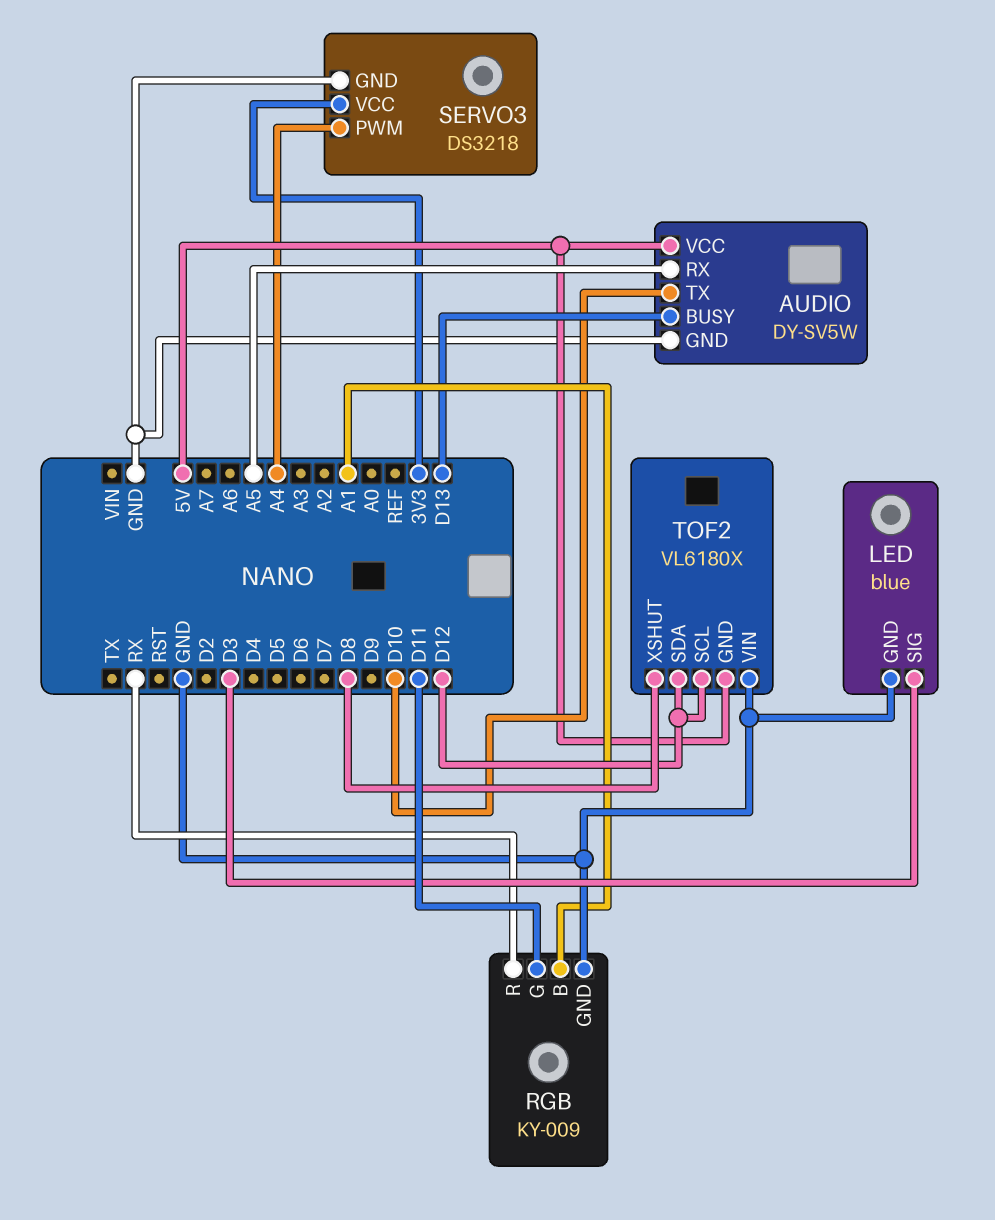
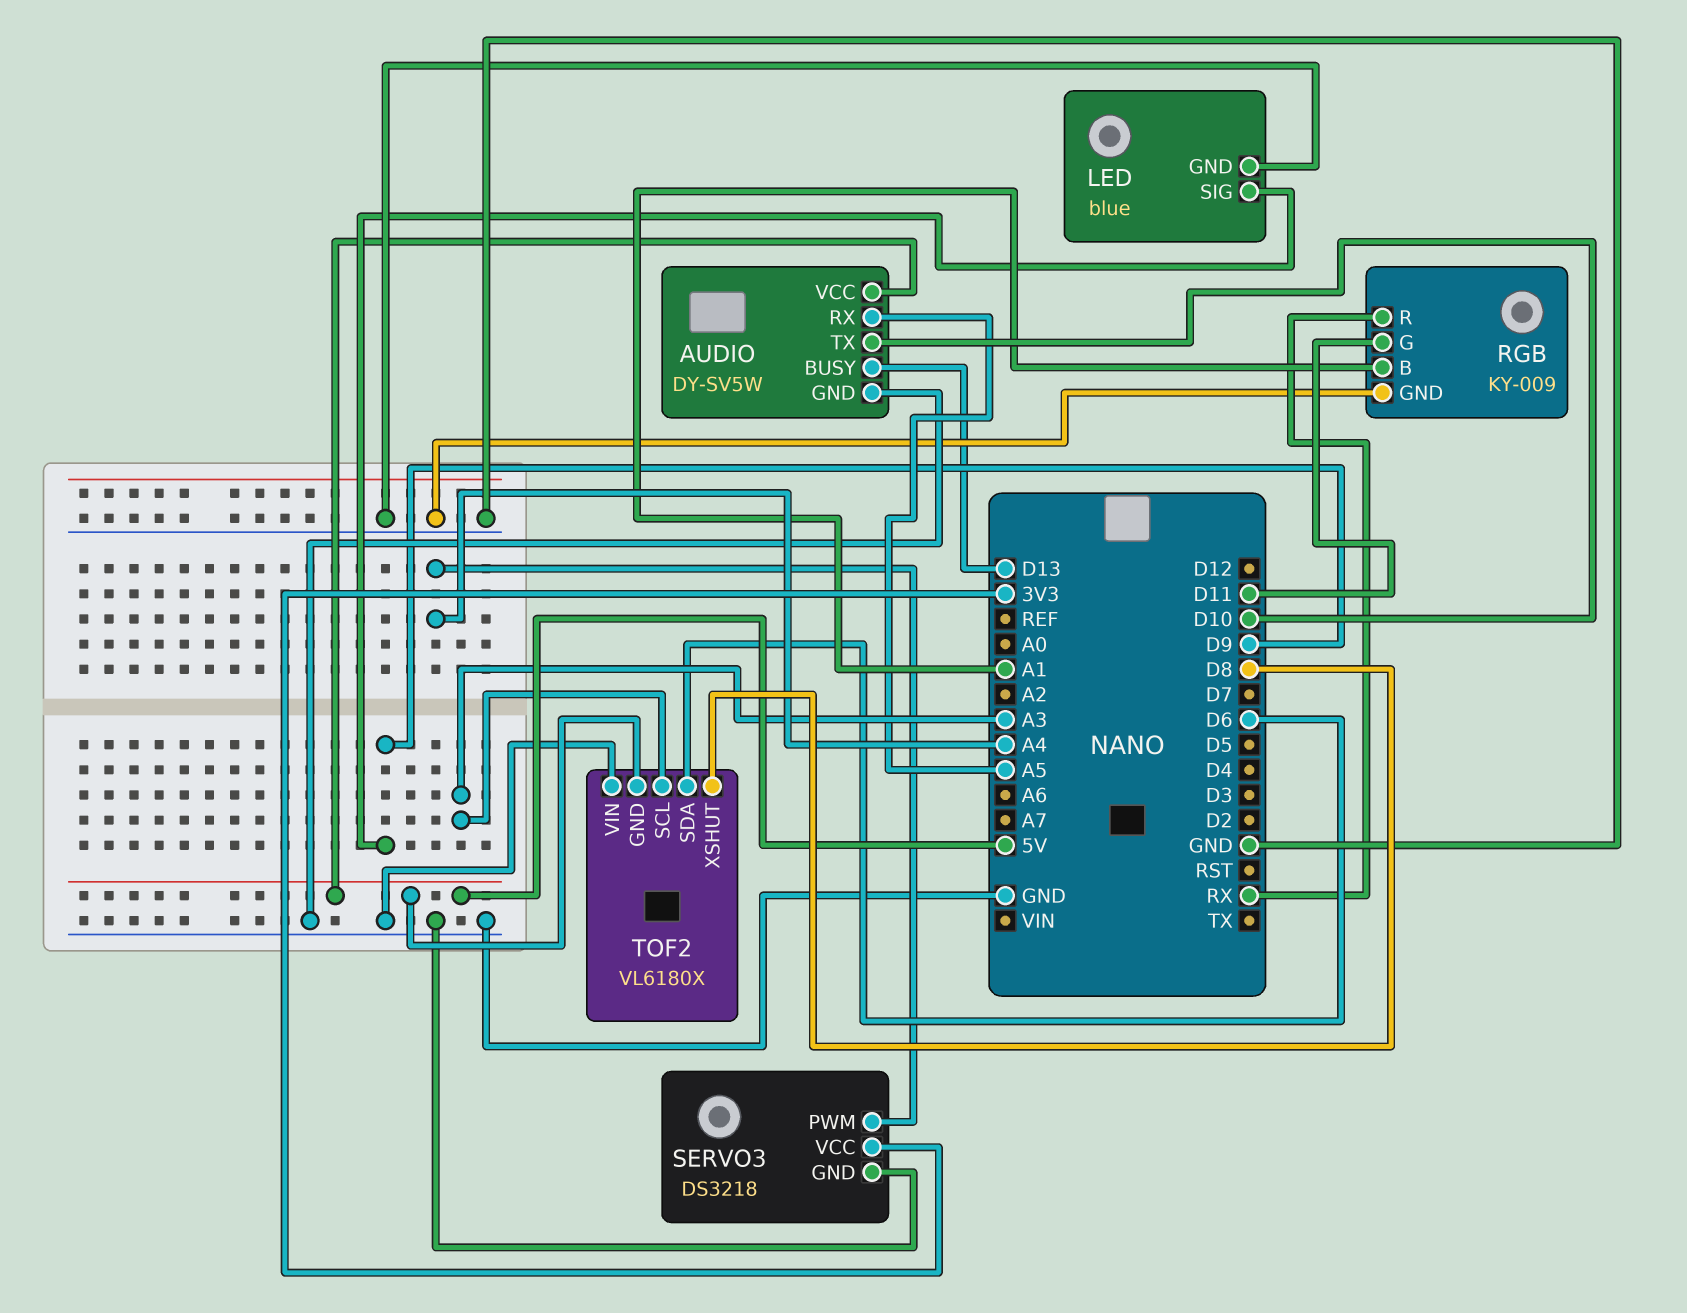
LED pin SIG: D3 -> D9
TOF2 pin SCL: D12 -> A3
TOF2 pin SDA: D12 -> D6

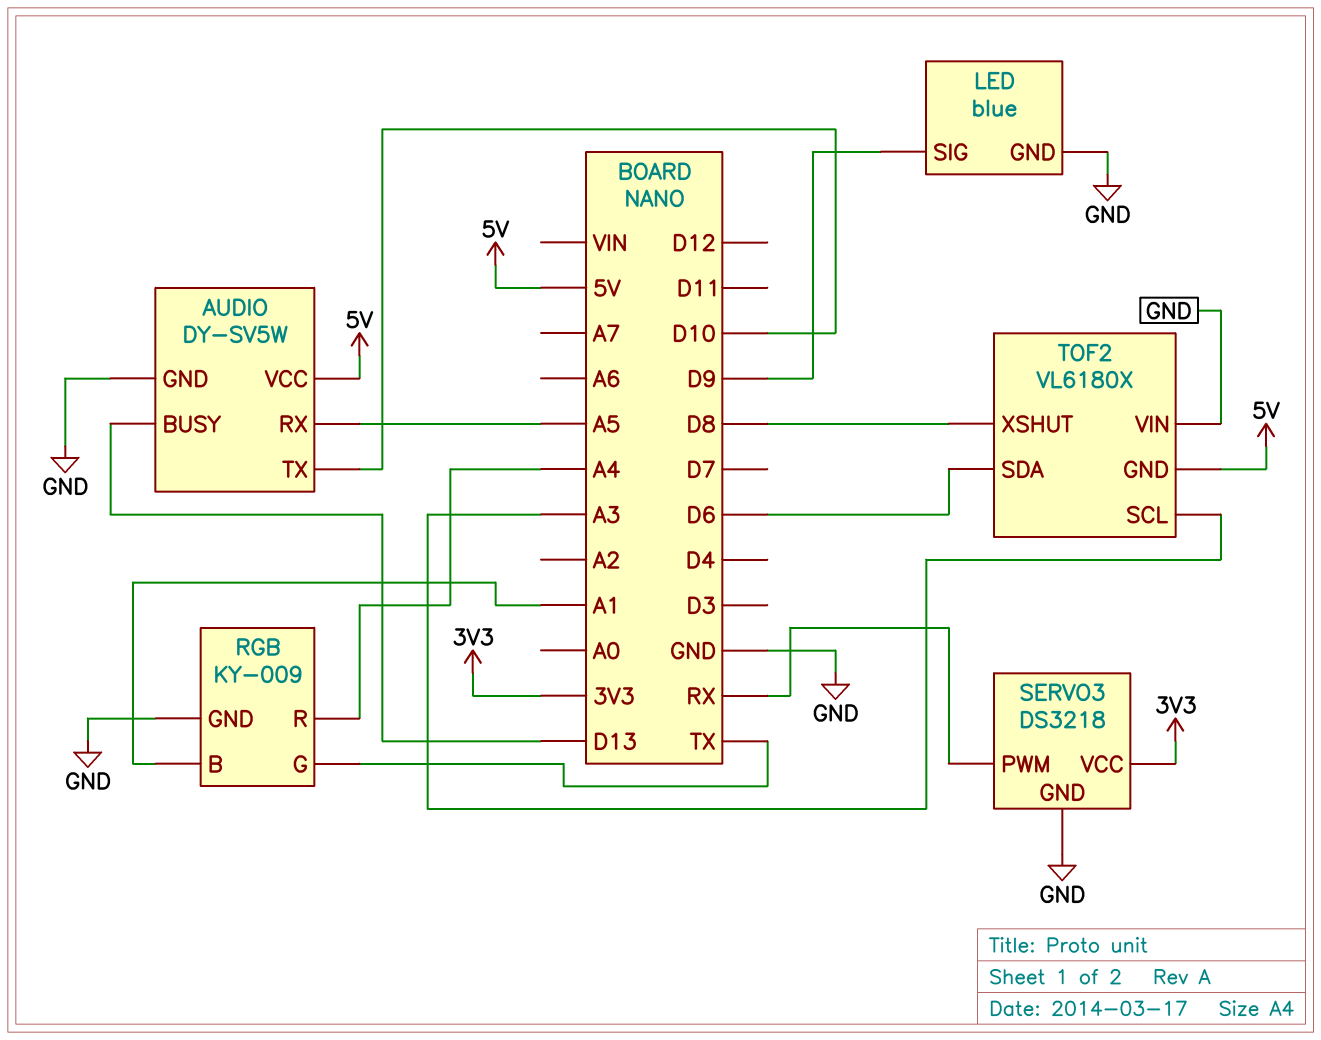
RGB pin G: D11 -> TX
RGB pin R: RX -> A4
SERVO3 pin PWM: A4 -> RX

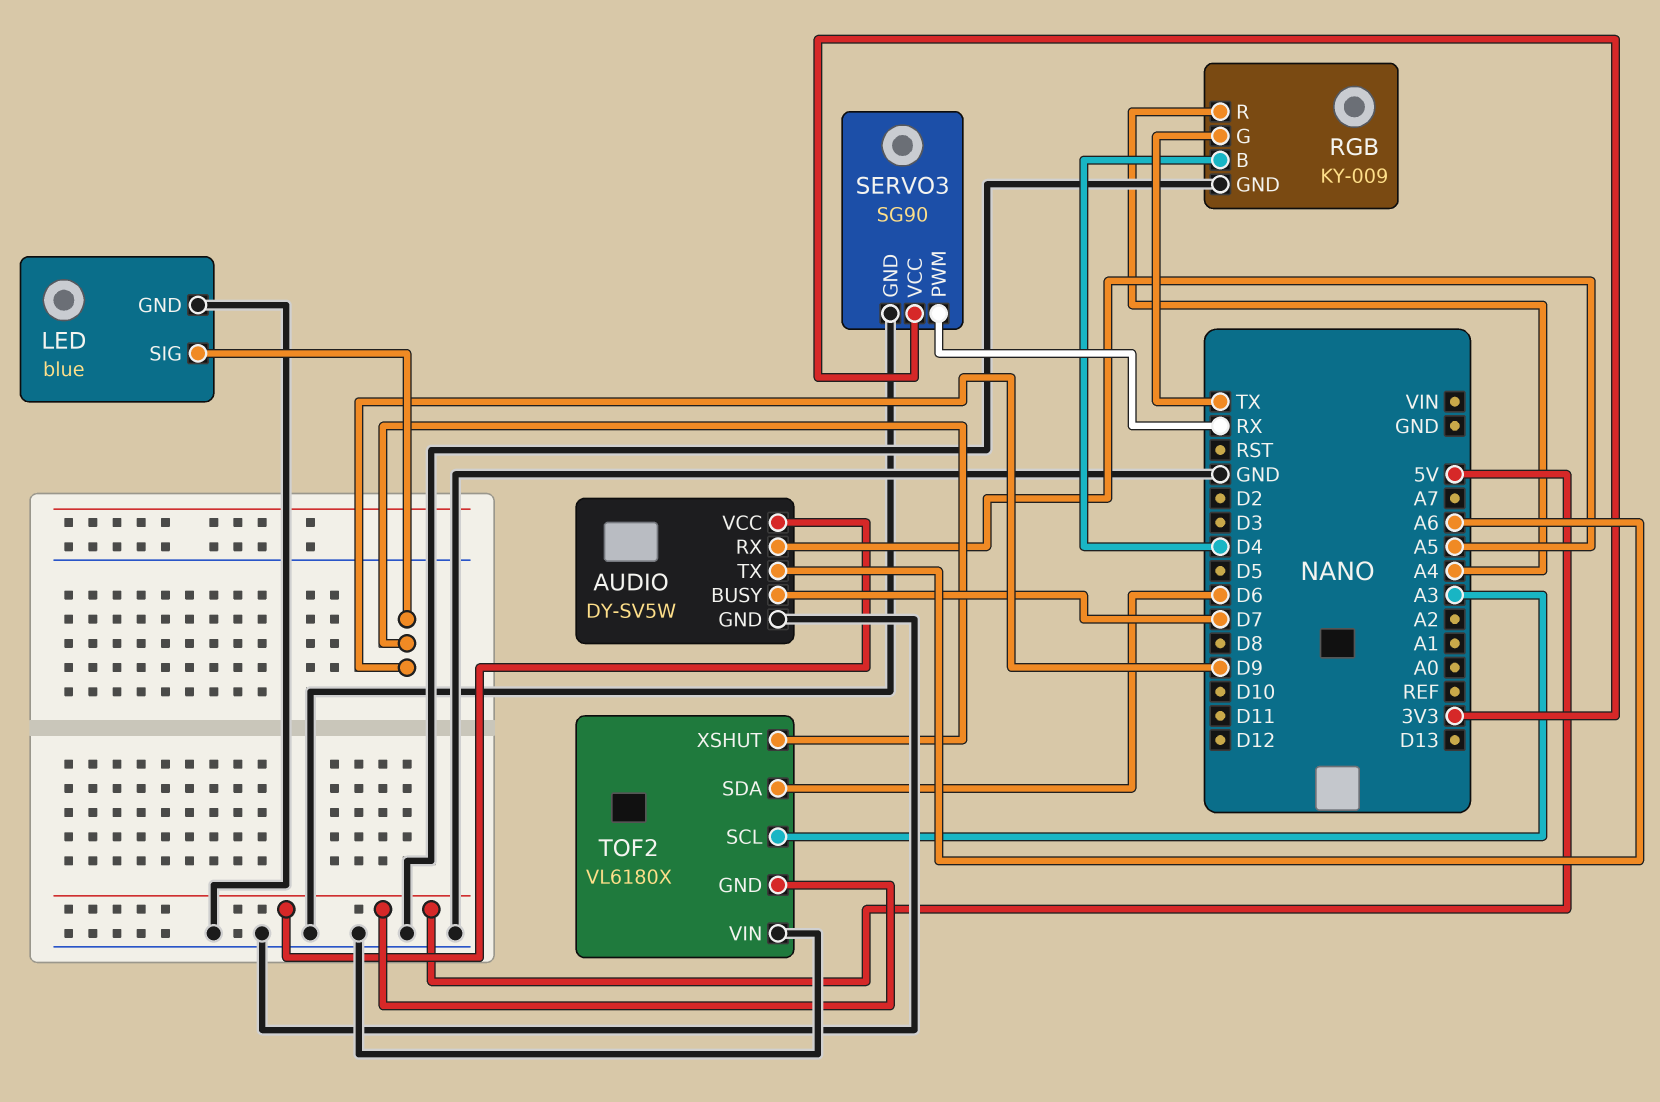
AUDIO pin BUSY: D13 -> D7
AUDIO pin TX: D10 -> A6
RGB pin B: A1 -> D4
SERVO3: DS3218 -> SG90
TOF2 pin XSHUT: D8 -> D9

